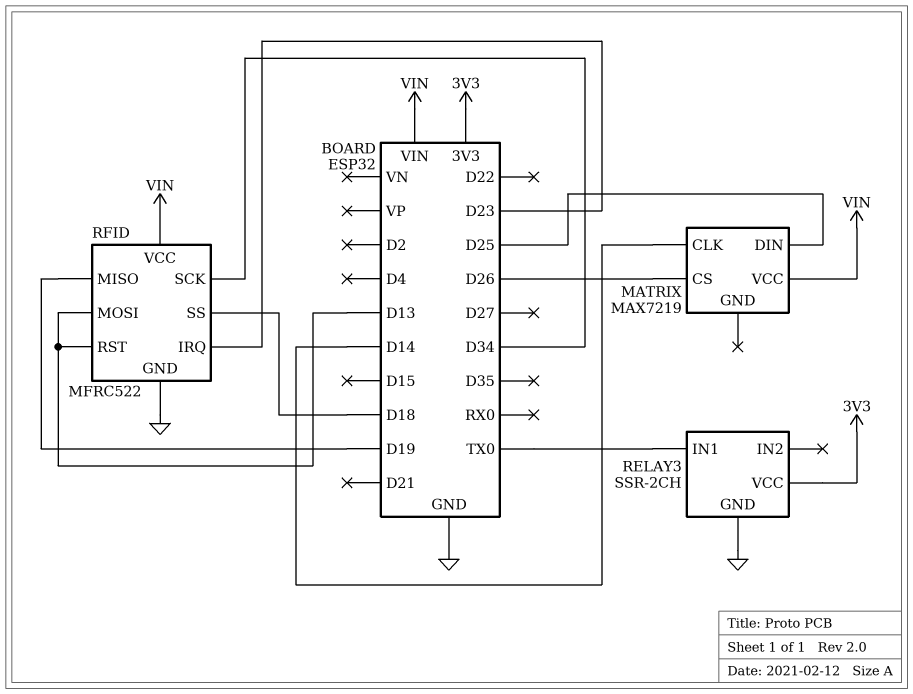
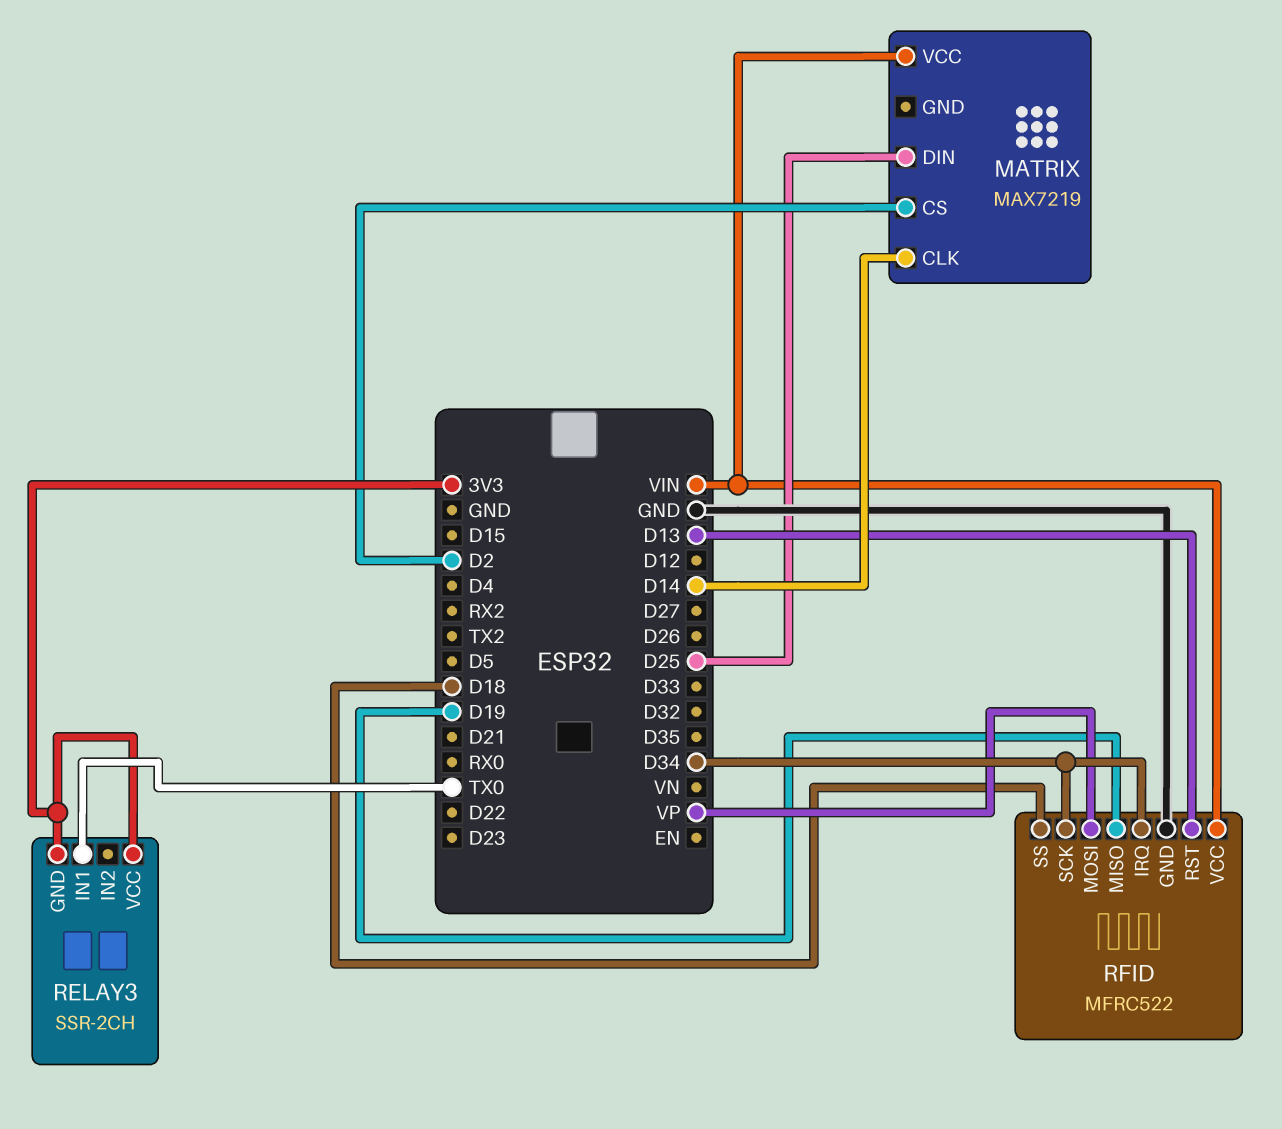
MATRIX pin CS: D26 -> D2
RELAY3 pin GND: GND -> 3V3
RFID pin IRQ: D23 -> D34
RFID pin MOSI: D13 -> VP

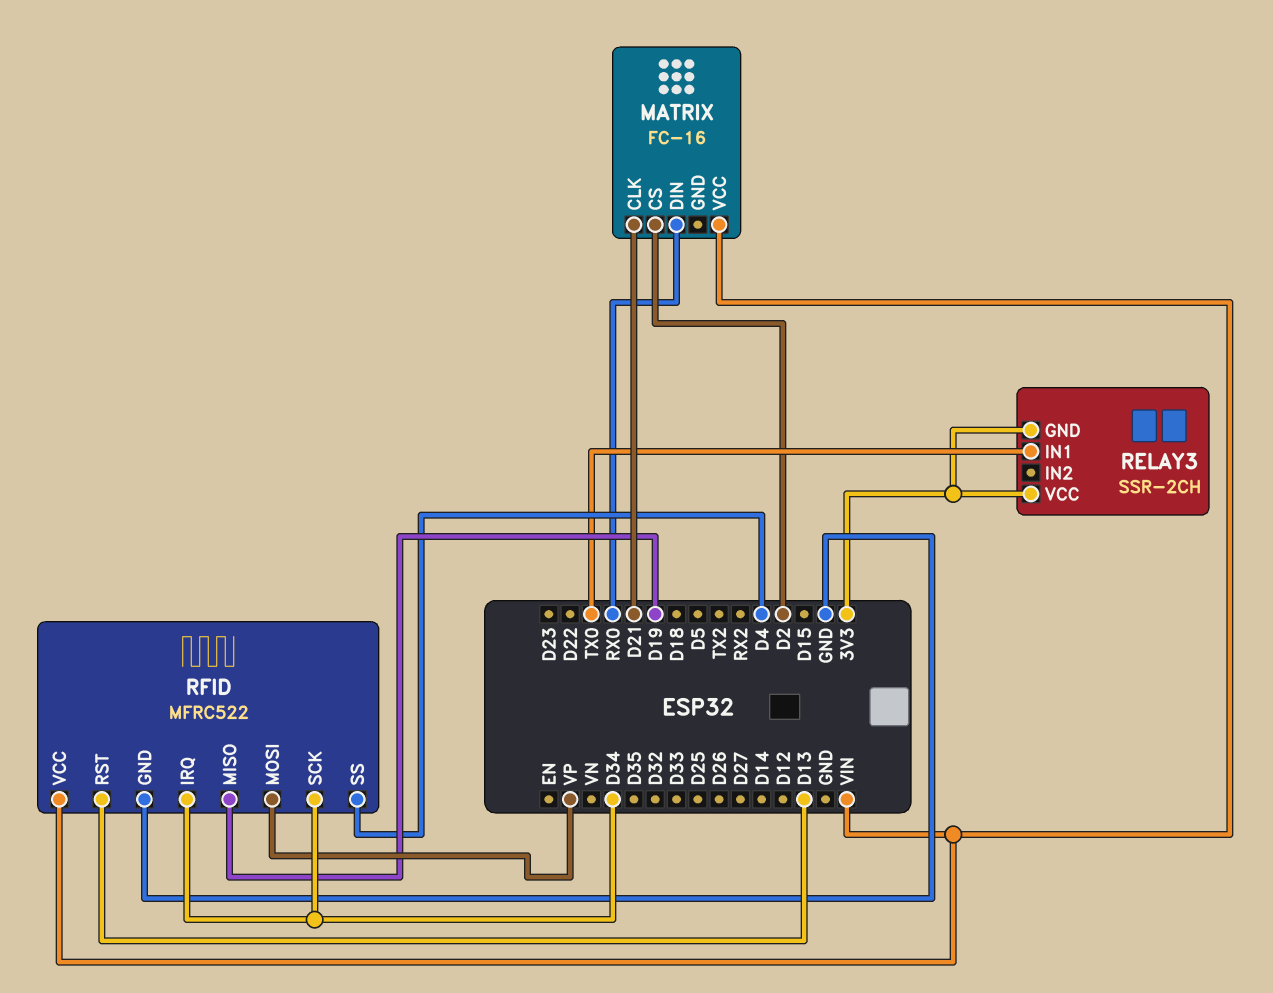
MATRIX: MAX7219 -> FC-16
MATRIX pin CLK: D14 -> D21
MATRIX pin DIN: D25 -> RX0
RFID pin SS: D18 -> D4

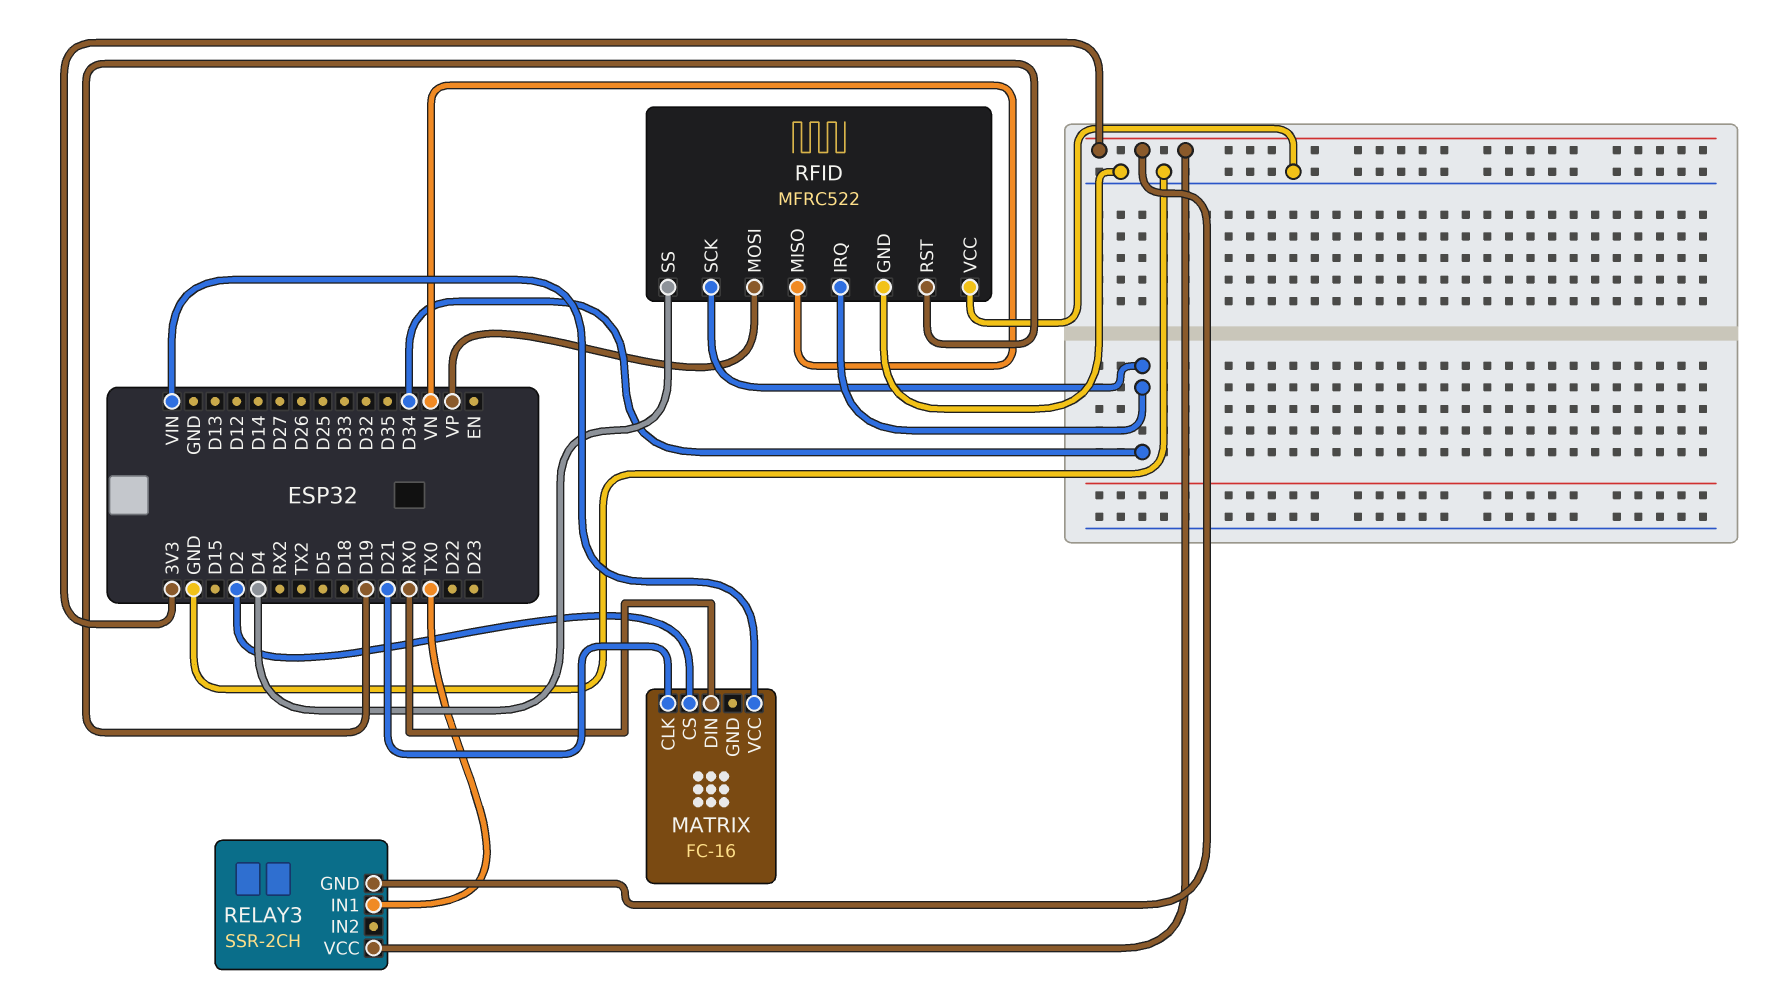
RFID pin MISO: D19 -> VN
RFID pin RST: D13 -> D19
RFID pin VCC: VIN -> GND

